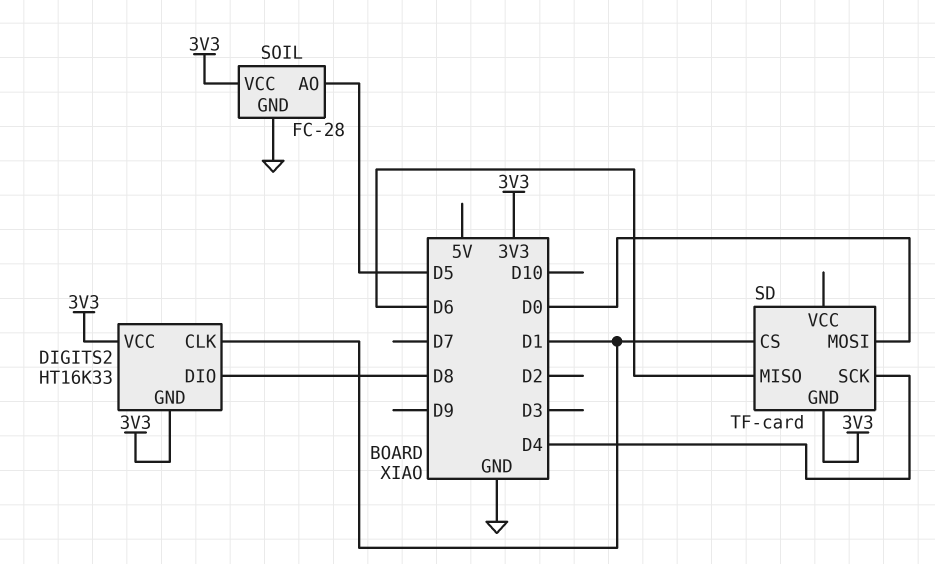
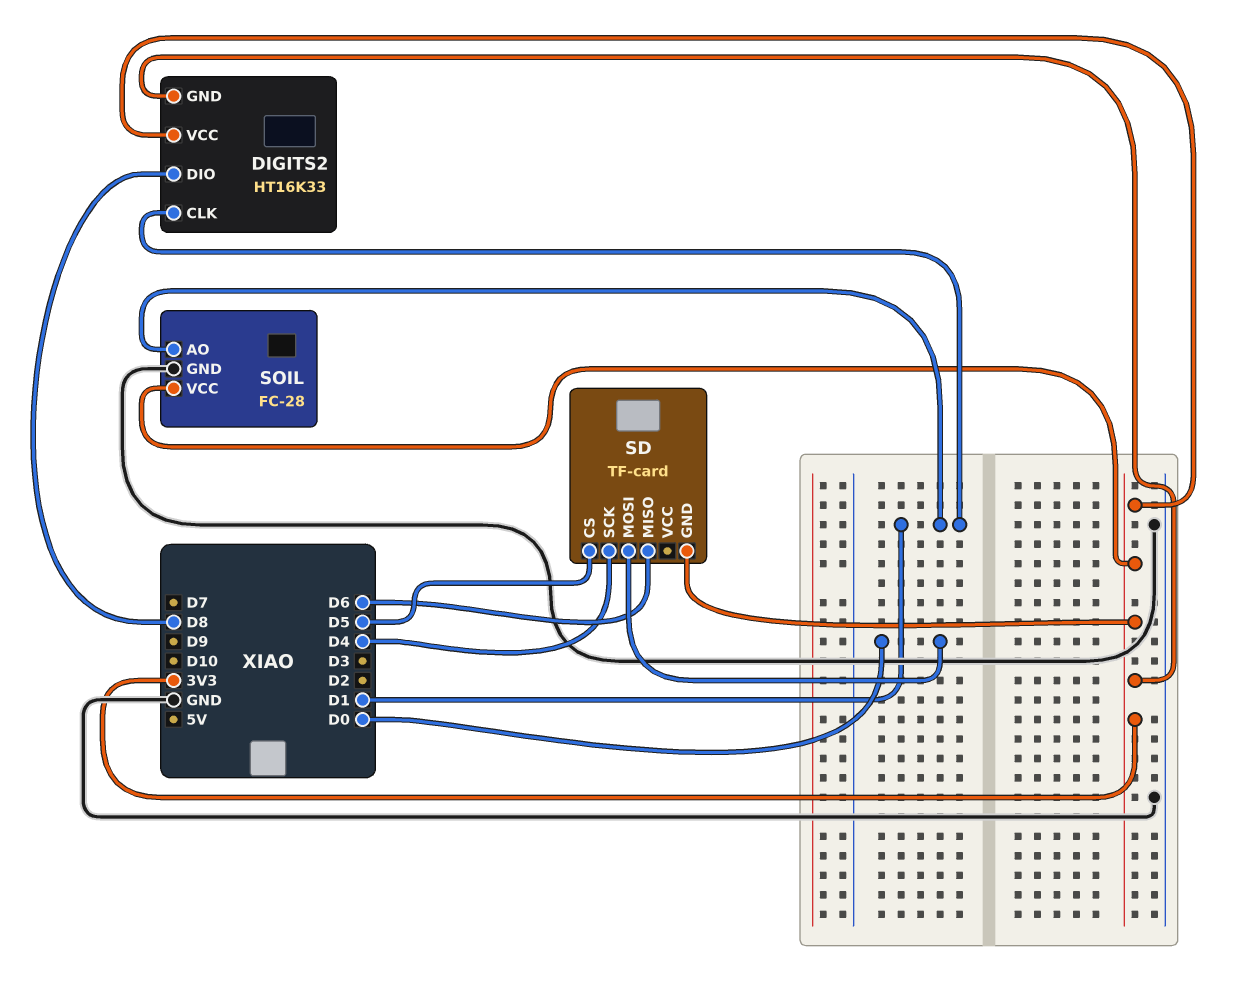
SD pin CS: D1 -> D5
SOIL pin AO: D5 -> D1

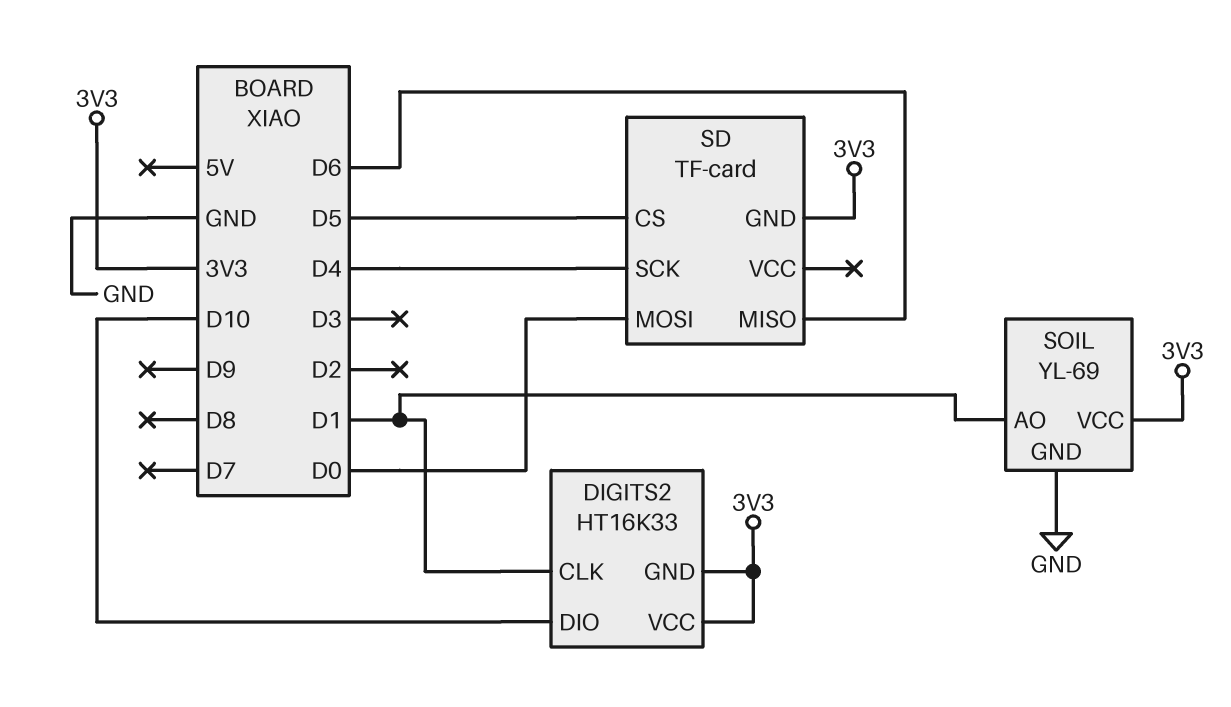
DIGITS2 pin DIO: D8 -> D10
SOIL: FC-28 -> YL-69

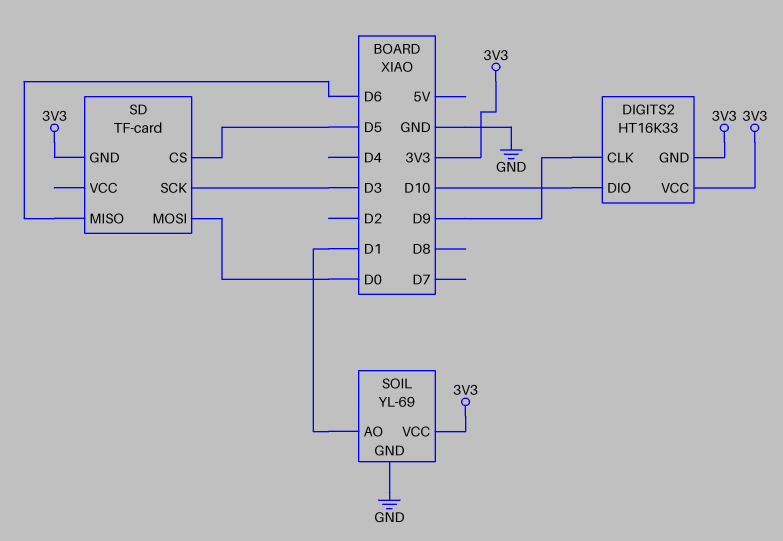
DIGITS2 pin CLK: D1 -> D9
SD pin SCK: D4 -> D3

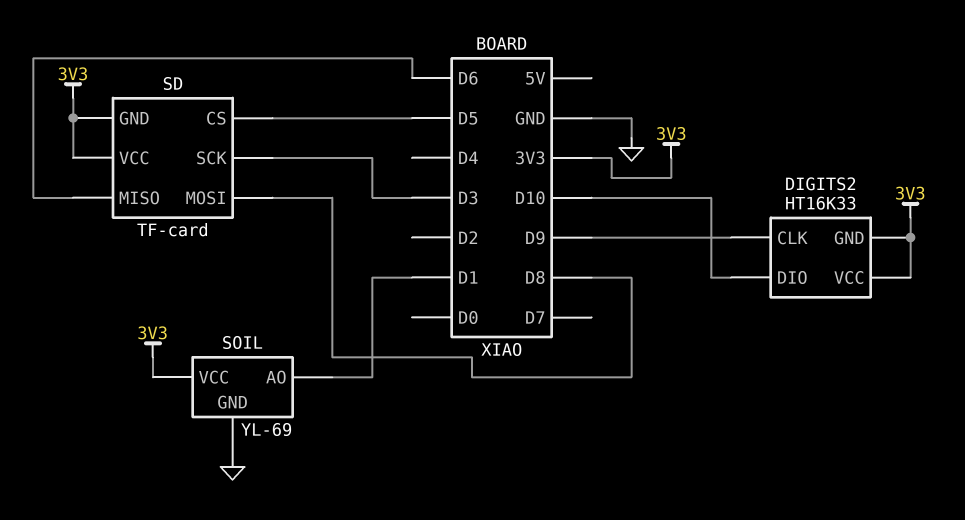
SD pin MOSI: D0 -> D8
SD pin VCC: none -> 3V3

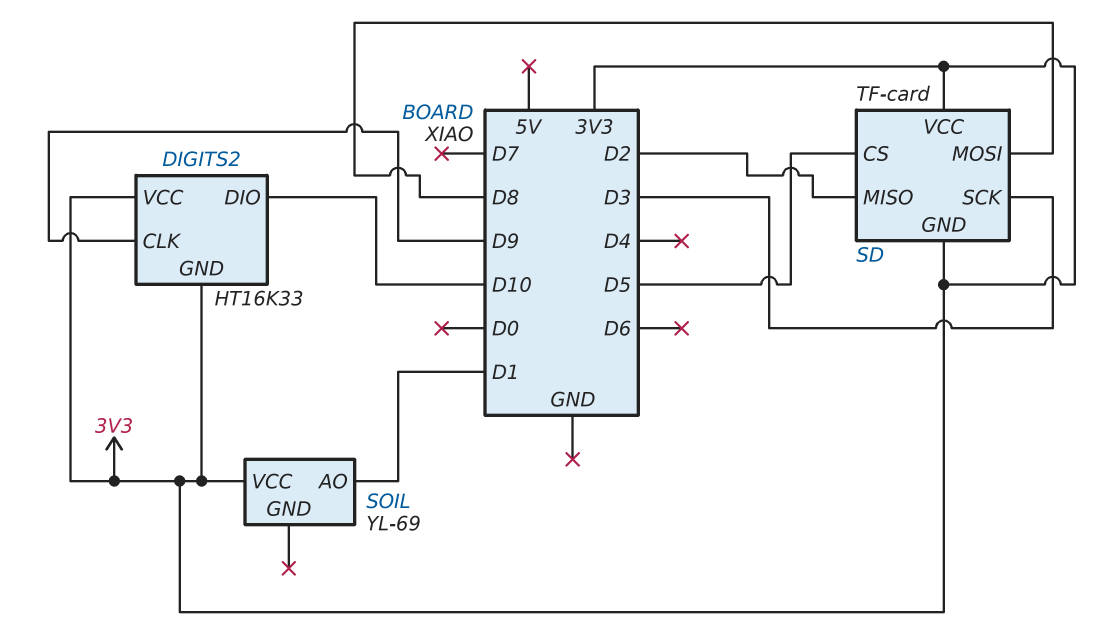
SD pin MISO: D6 -> D2
SOIL pin GND: GND -> none

